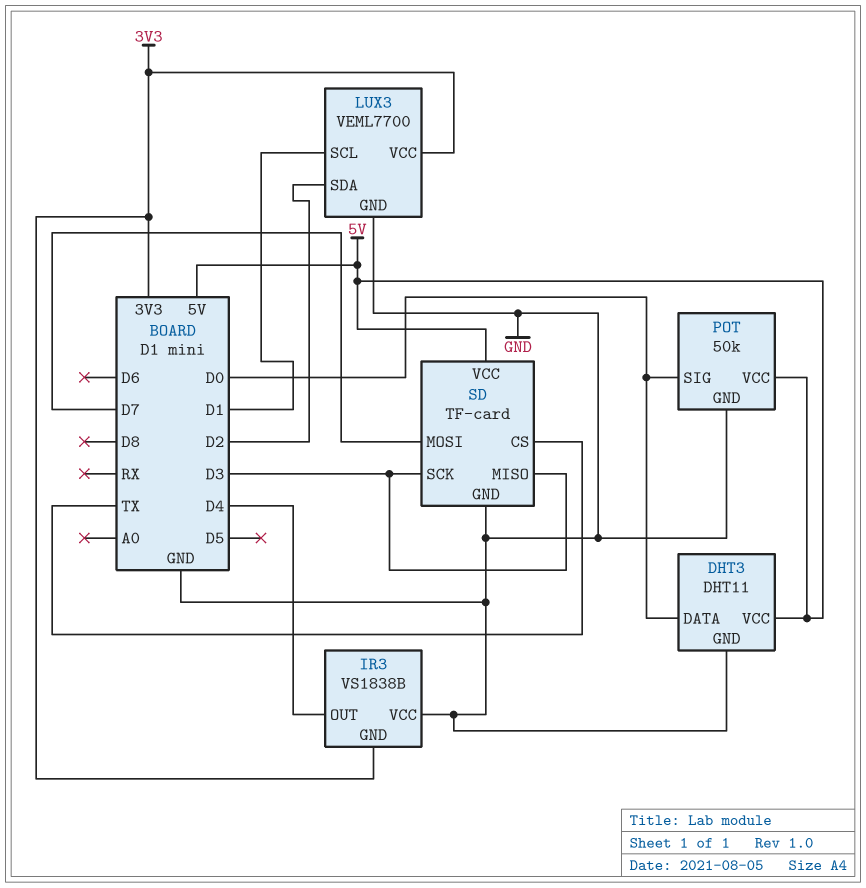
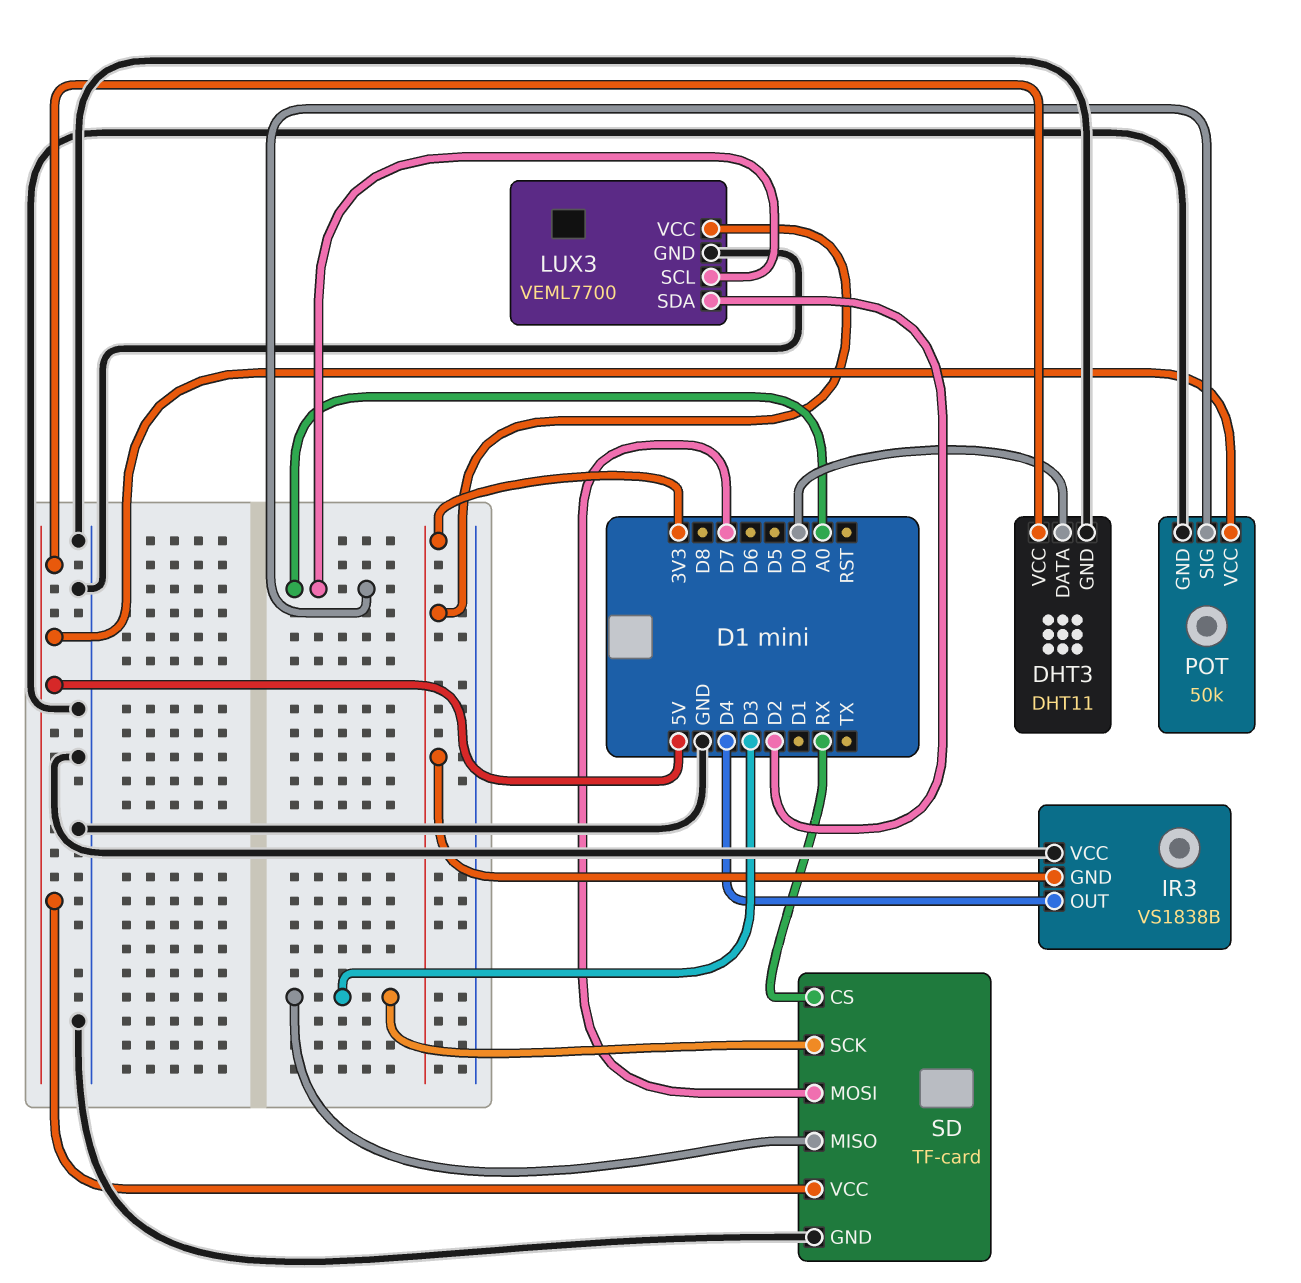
LUX3 pin SCL: D1 -> A0
POT pin SIG: D0 -> A0
SD pin CS: TX -> RX

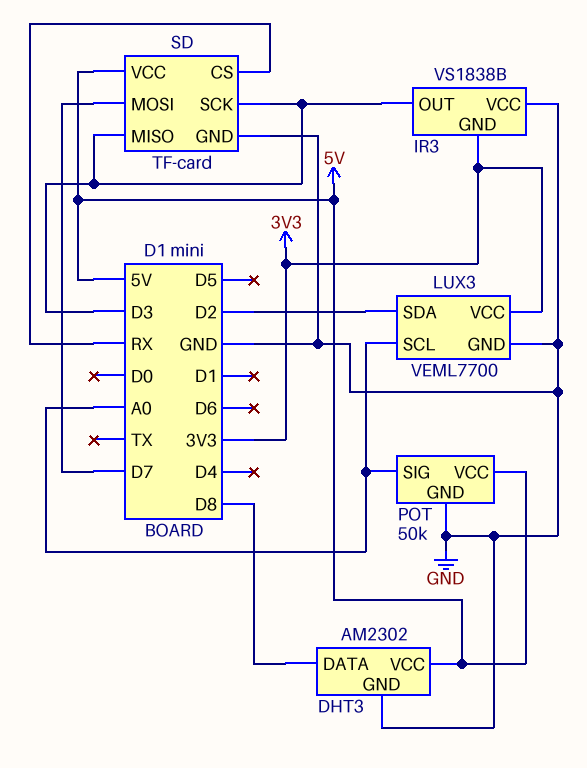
DHT3: DHT11 -> AM2302
DHT3 pin DATA: D0 -> D8
IR3 pin OUT: D4 -> D3

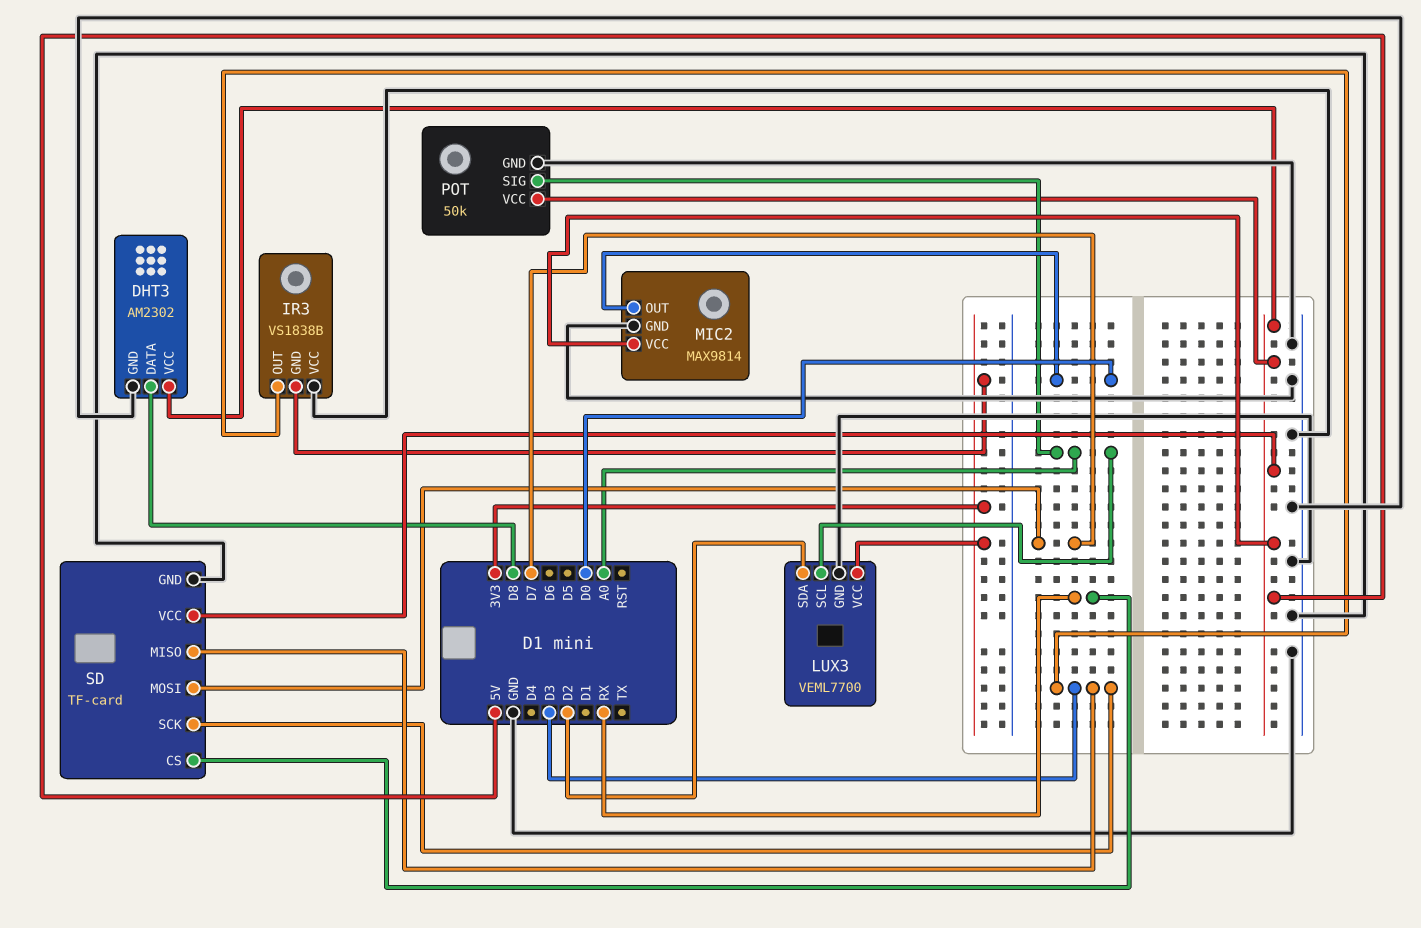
MIC2: none -> MAX9814
MIC2 pin GND: none -> GND
MIC2 pin OUT: none -> D0
MIC2 pin VCC: none -> 5V

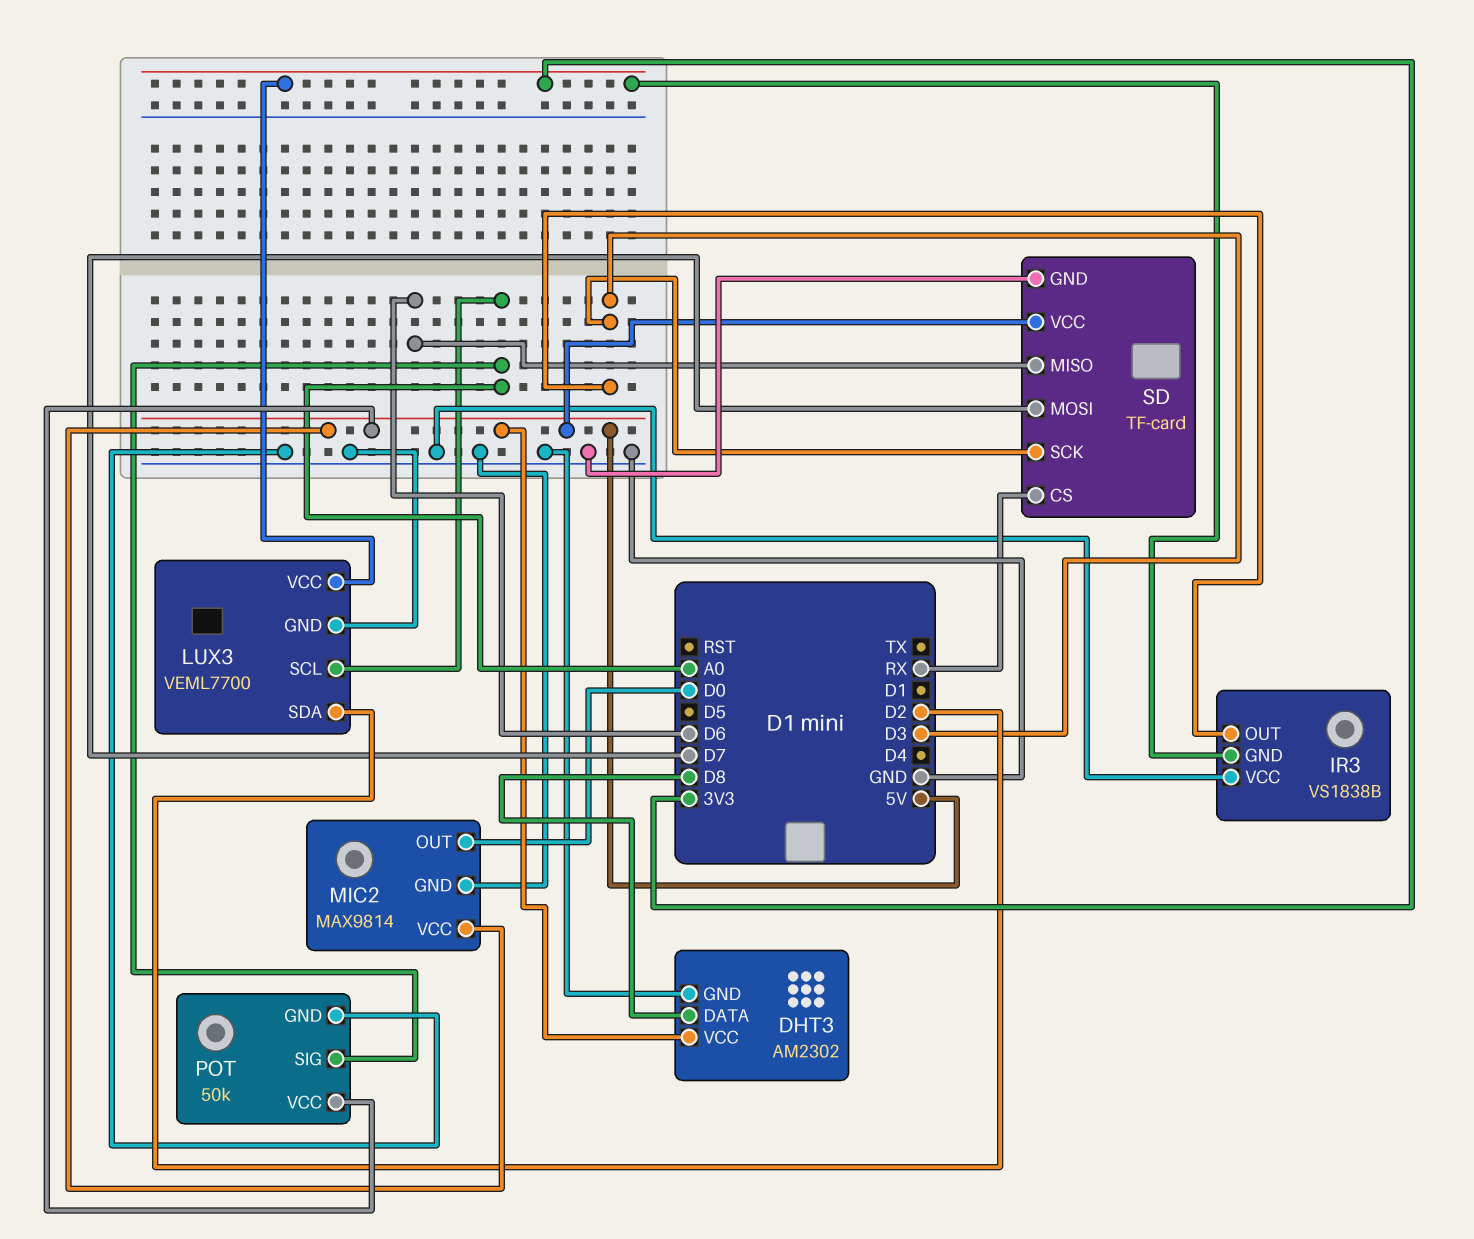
SD pin MISO: D3 -> D6

